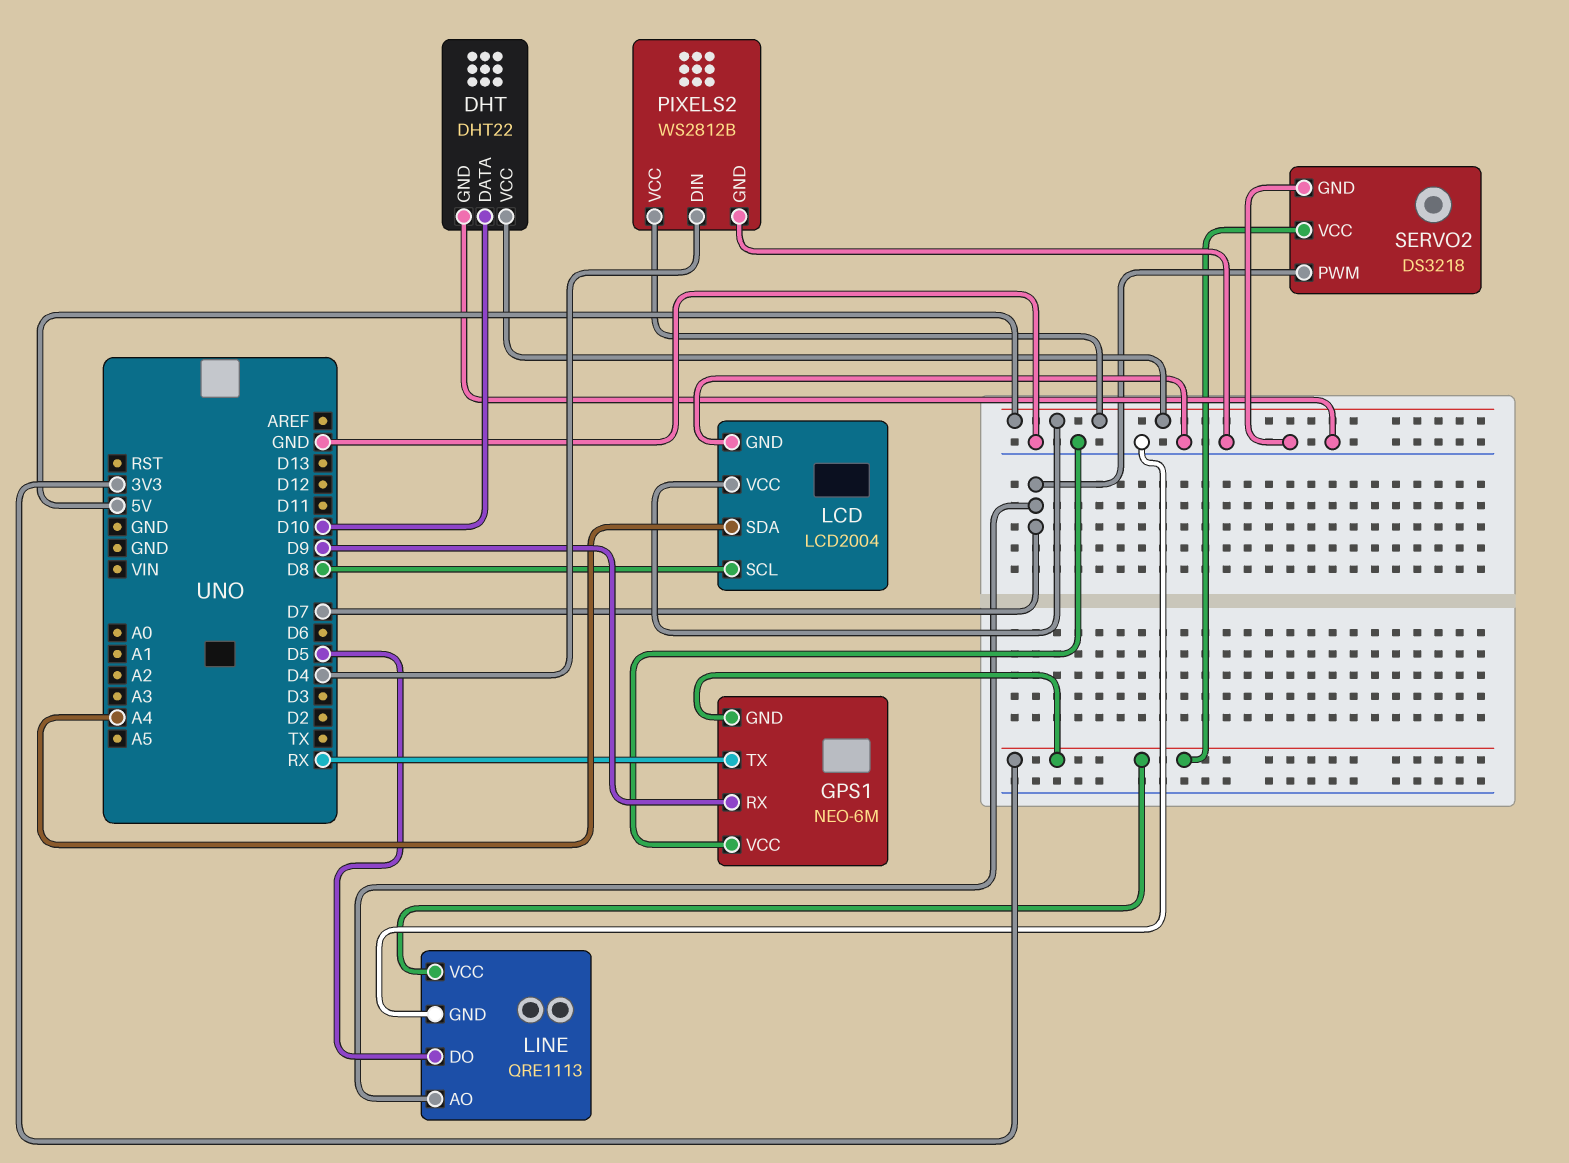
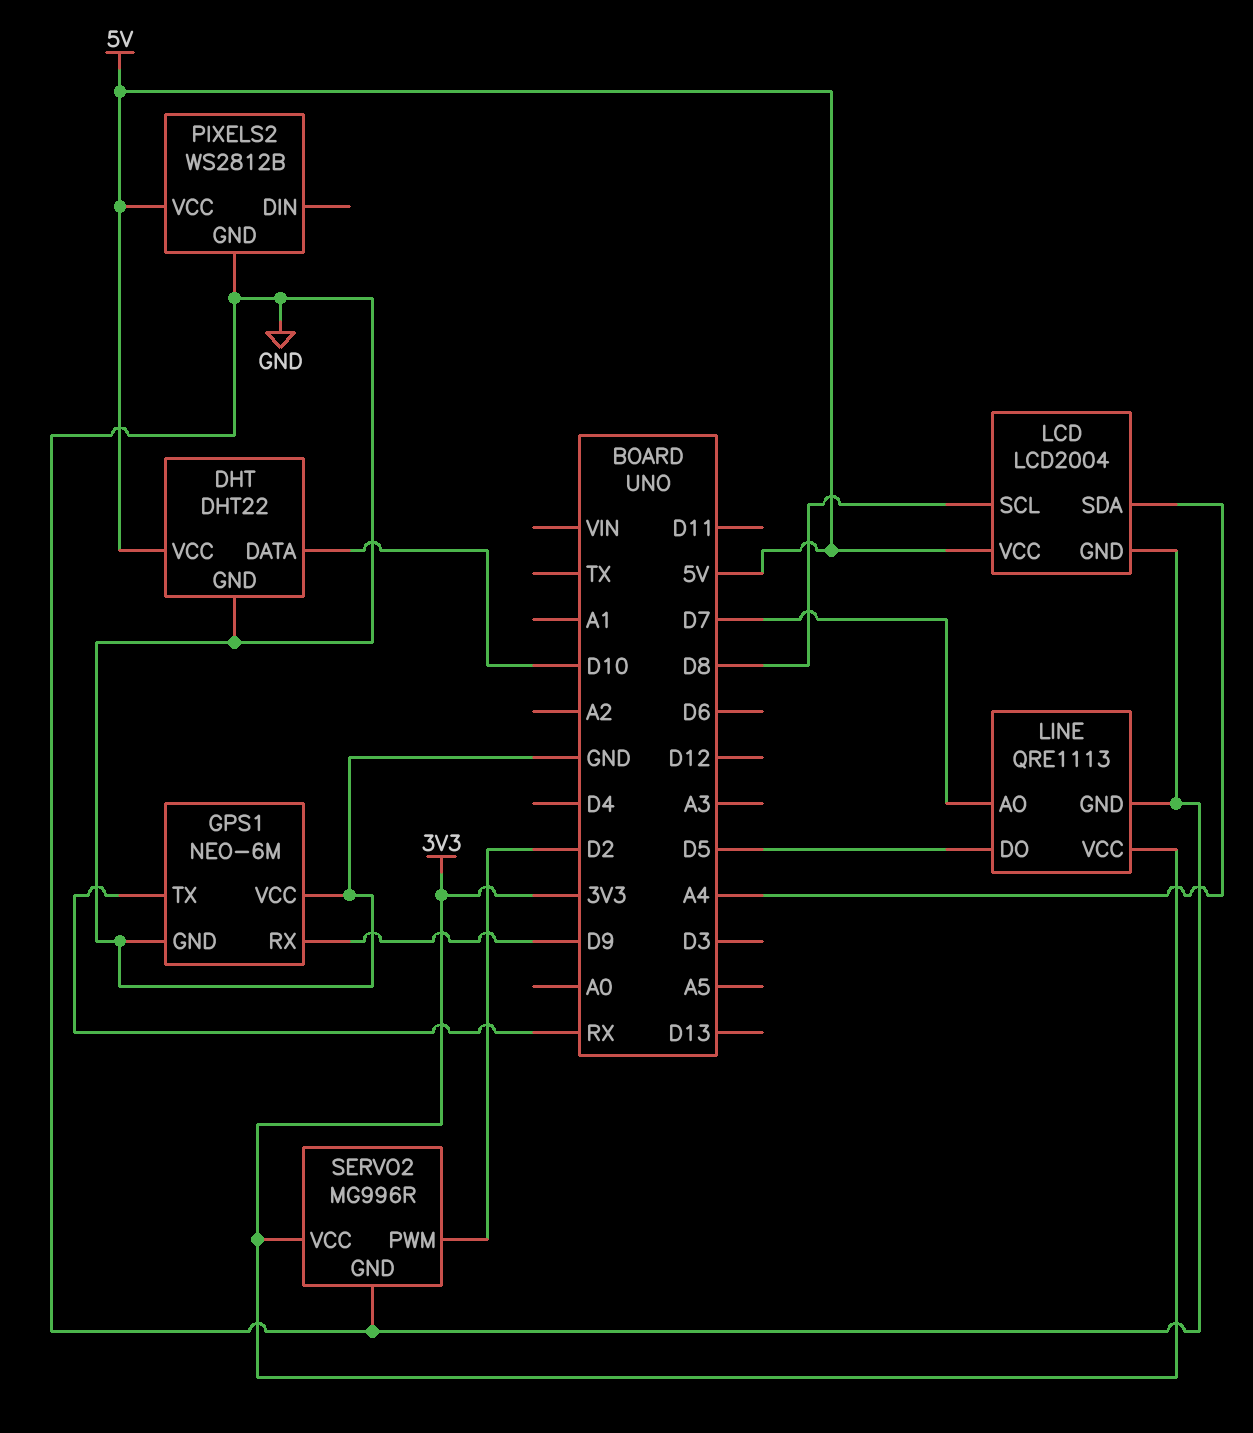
GPS1 pin GND: 3V3 -> GND
PIXELS2 pin DIN: D4 -> none
SERVO2: DS3218 -> MG996R
SERVO2 pin PWM: D7 -> D2

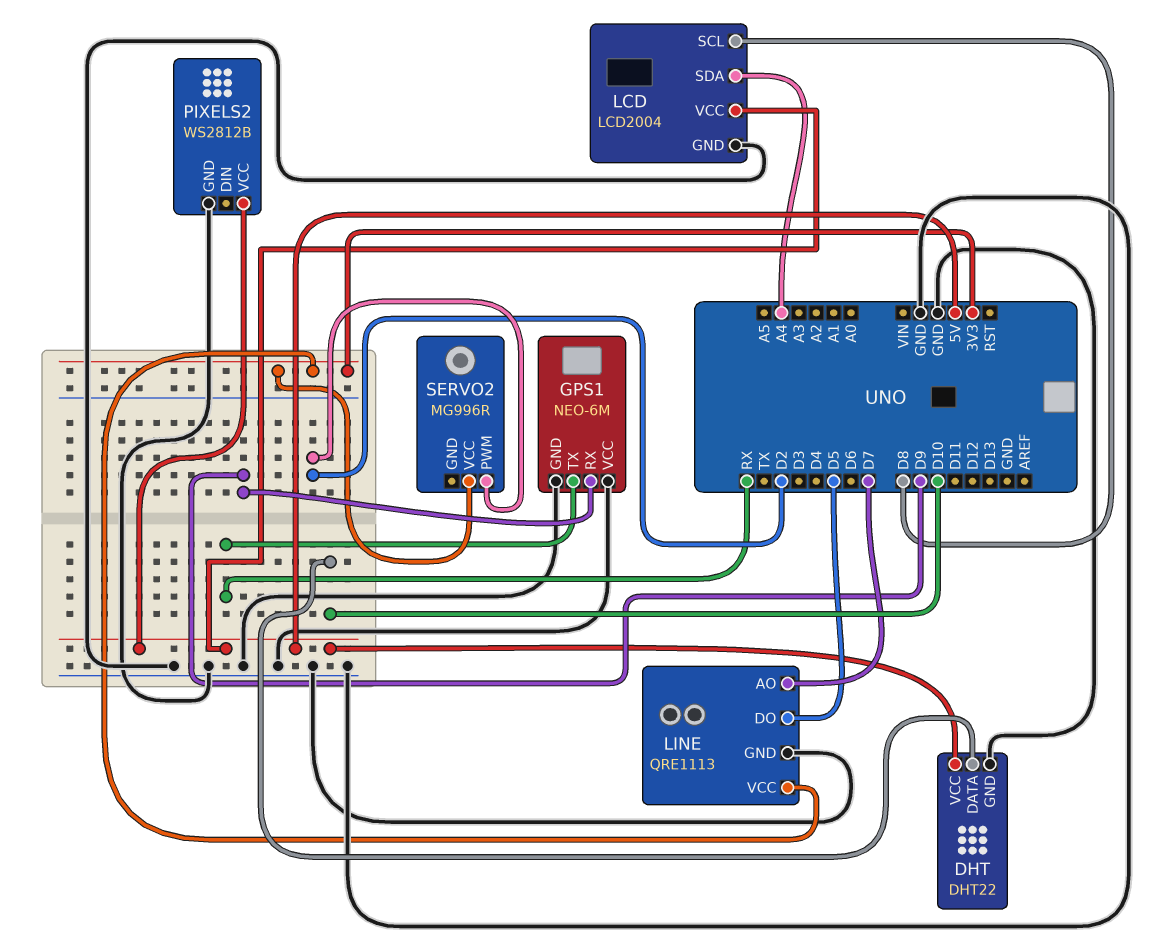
SERVO2 pin GND: GND -> none

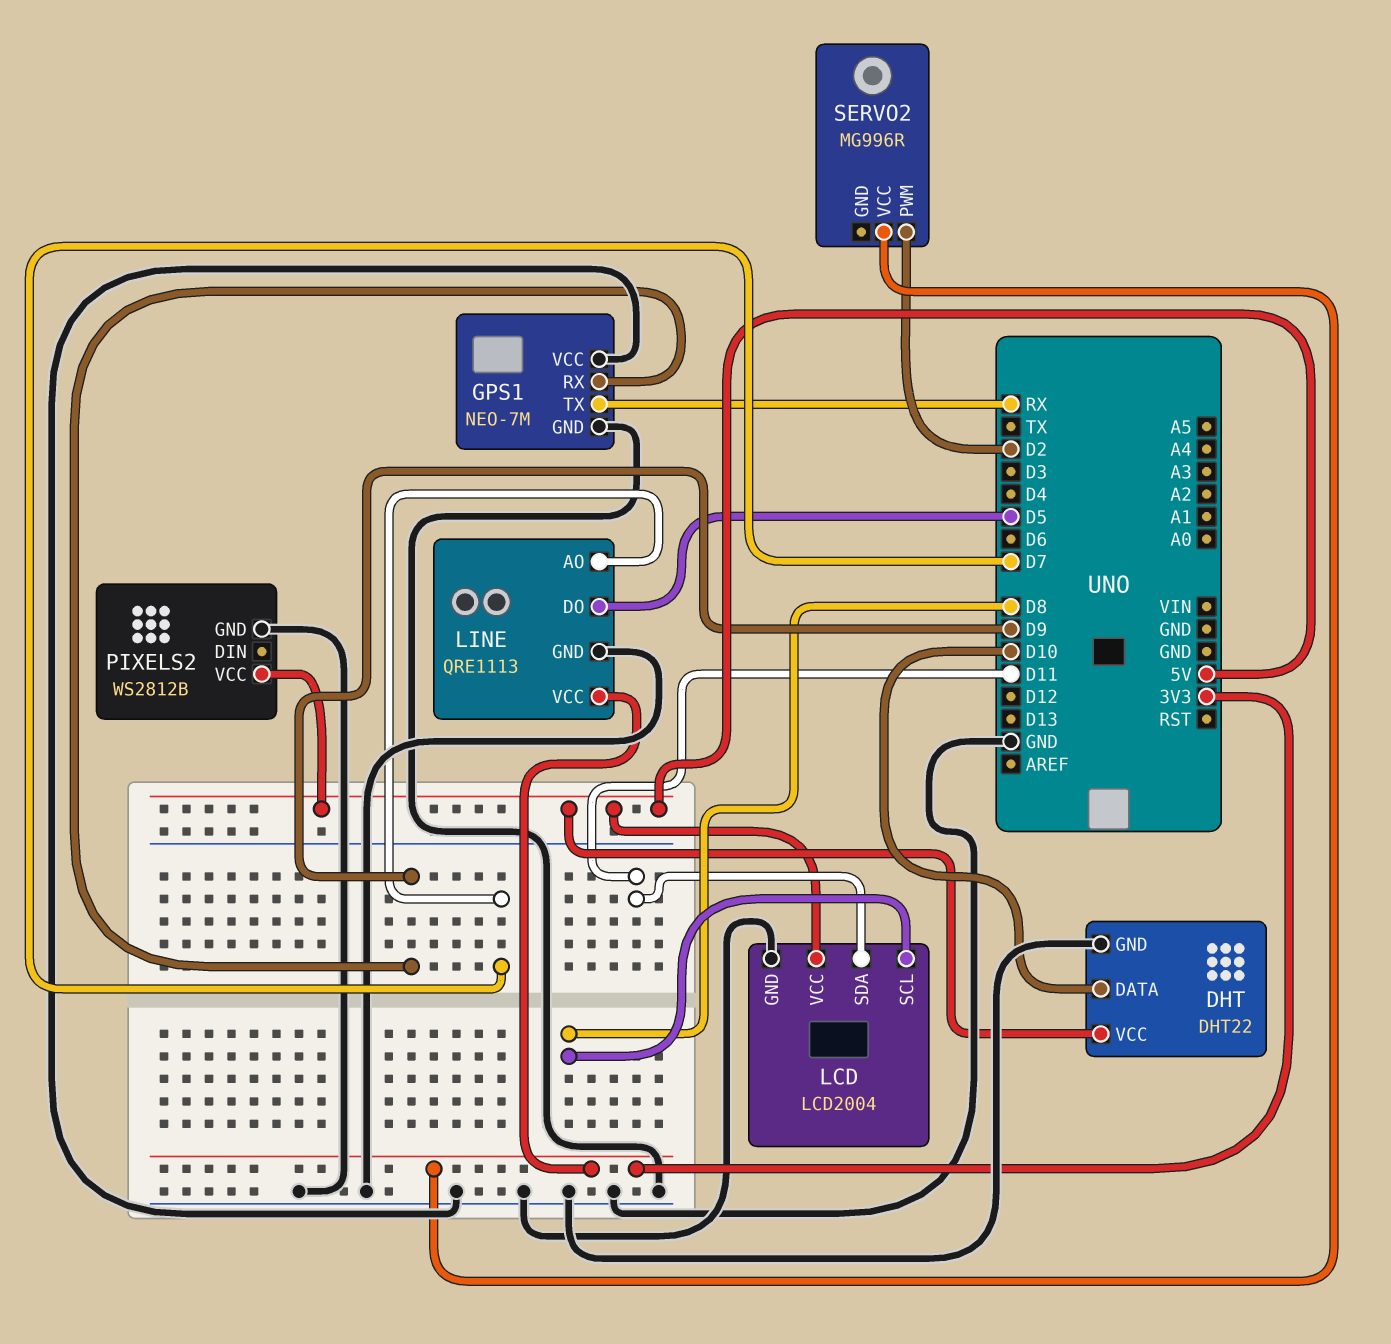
GPS1: NEO-6M -> NEO-7M
LCD pin SDA: A4 -> D11

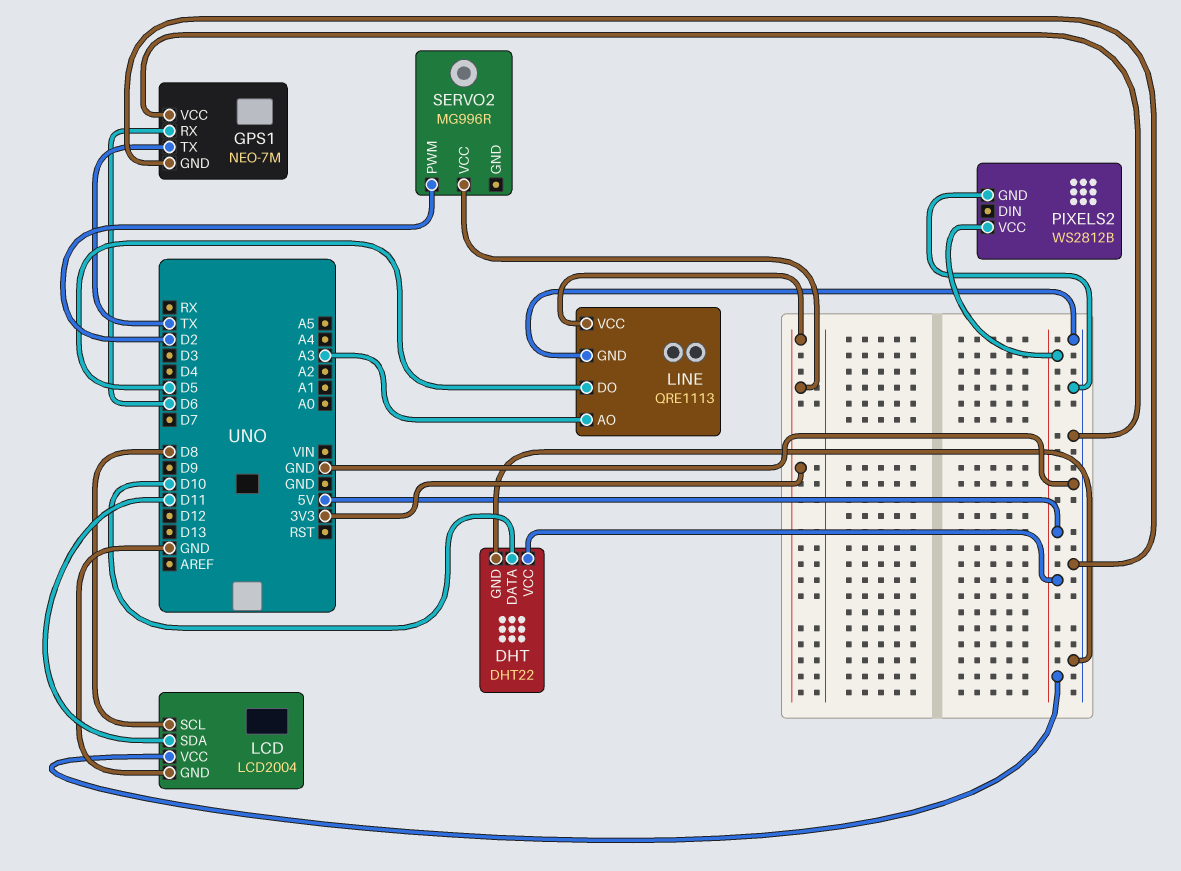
GPS1 pin RX: D9 -> D6
GPS1 pin TX: RX -> TX
LINE pin AO: D7 -> A3

